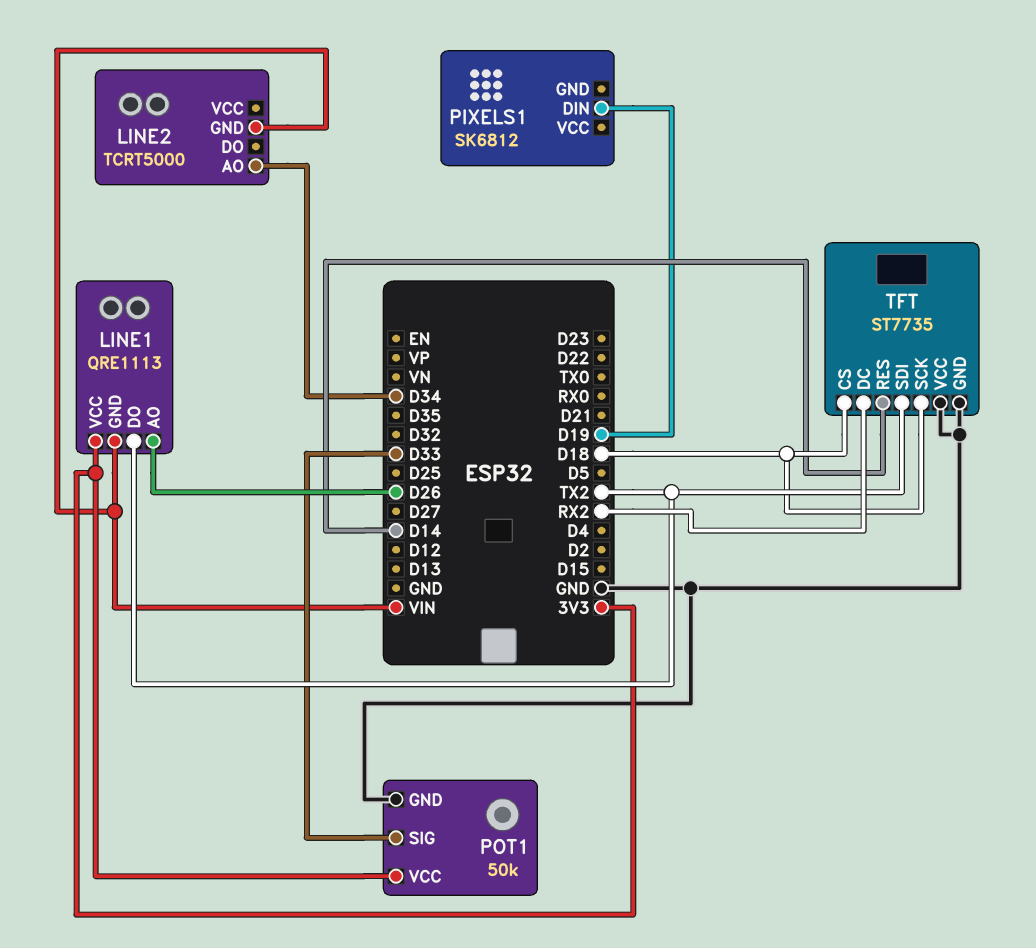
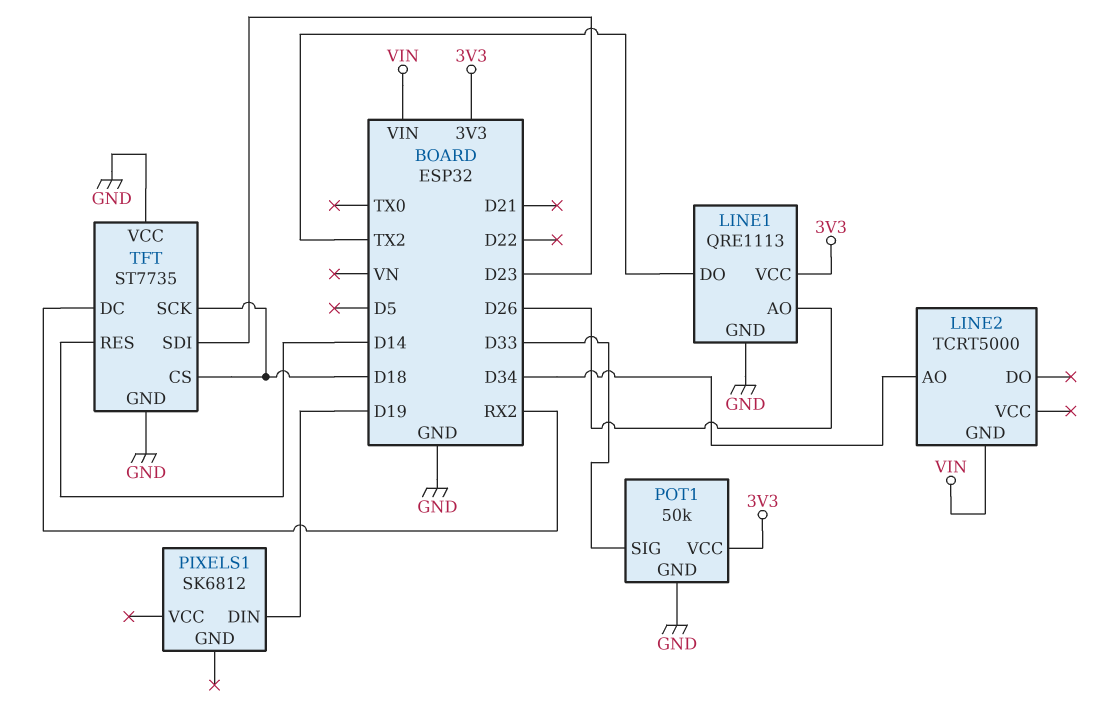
LINE1 pin GND: VIN -> GND
TFT pin SDI: TX2 -> D23

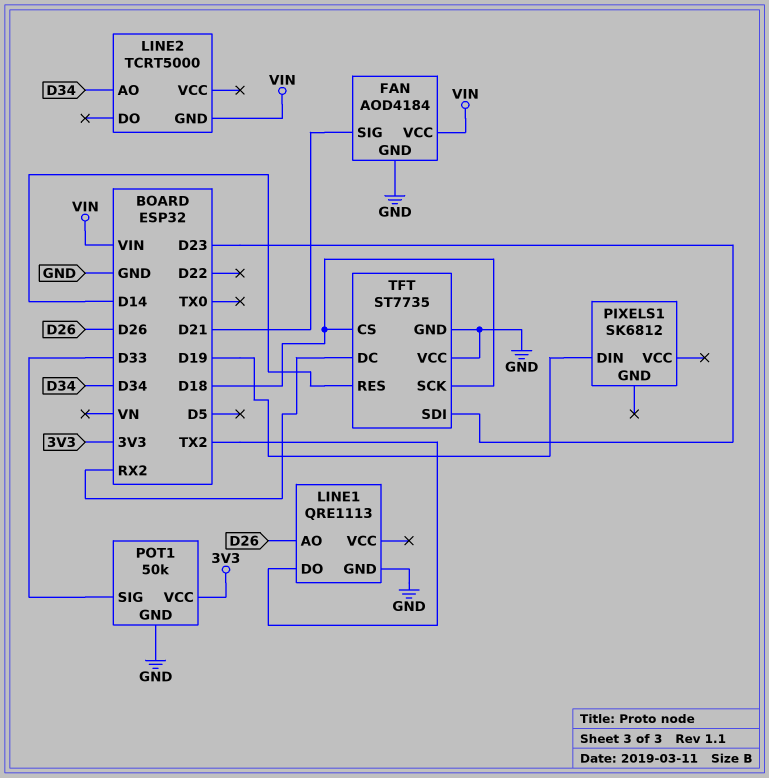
FAN: none -> AOD4184
FAN pin GND: none -> GND
FAN pin SIG: none -> D21
FAN pin VCC: none -> VIN
LINE1 pin VCC: 3V3 -> none

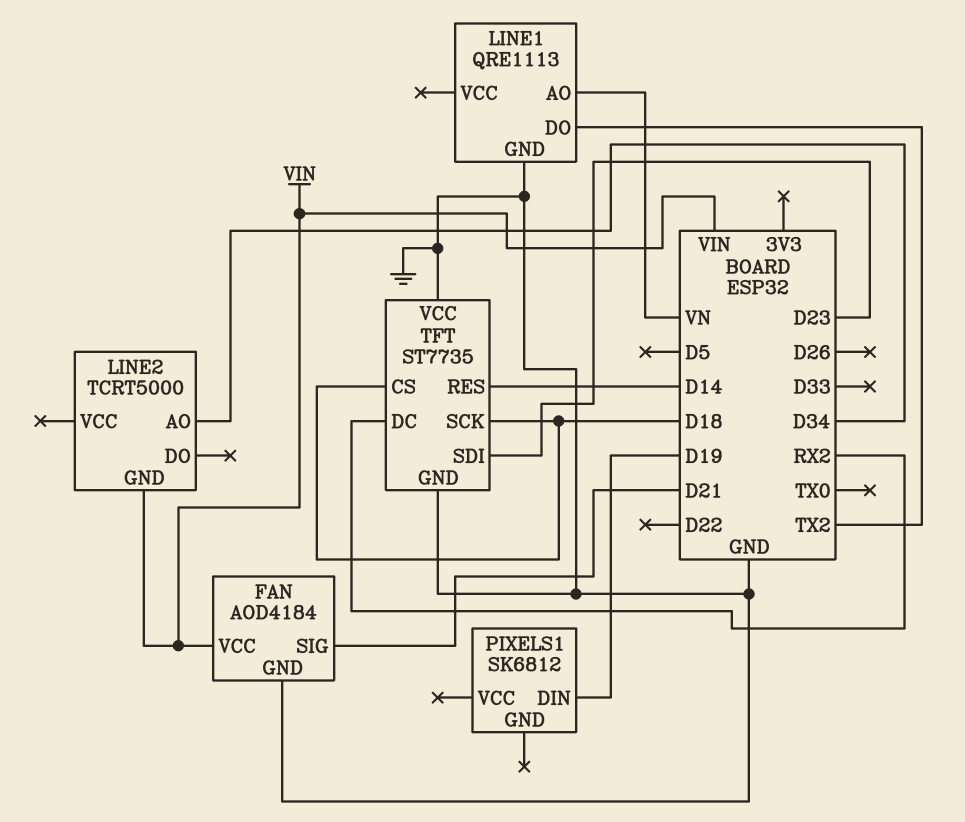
LINE1 pin AO: D26 -> VN
POT1: 50k -> none
POT1 pin GND: GND -> none
POT1 pin SIG: D33 -> none
POT1 pin VCC: 3V3 -> none

